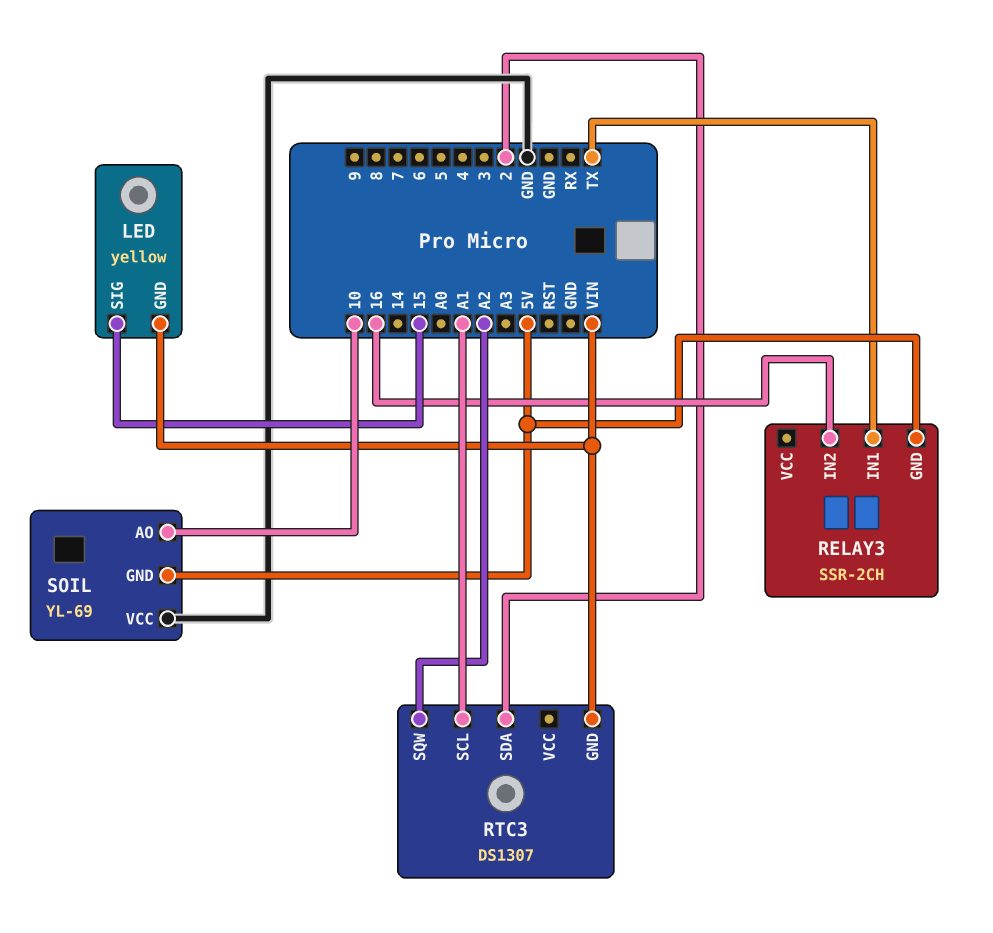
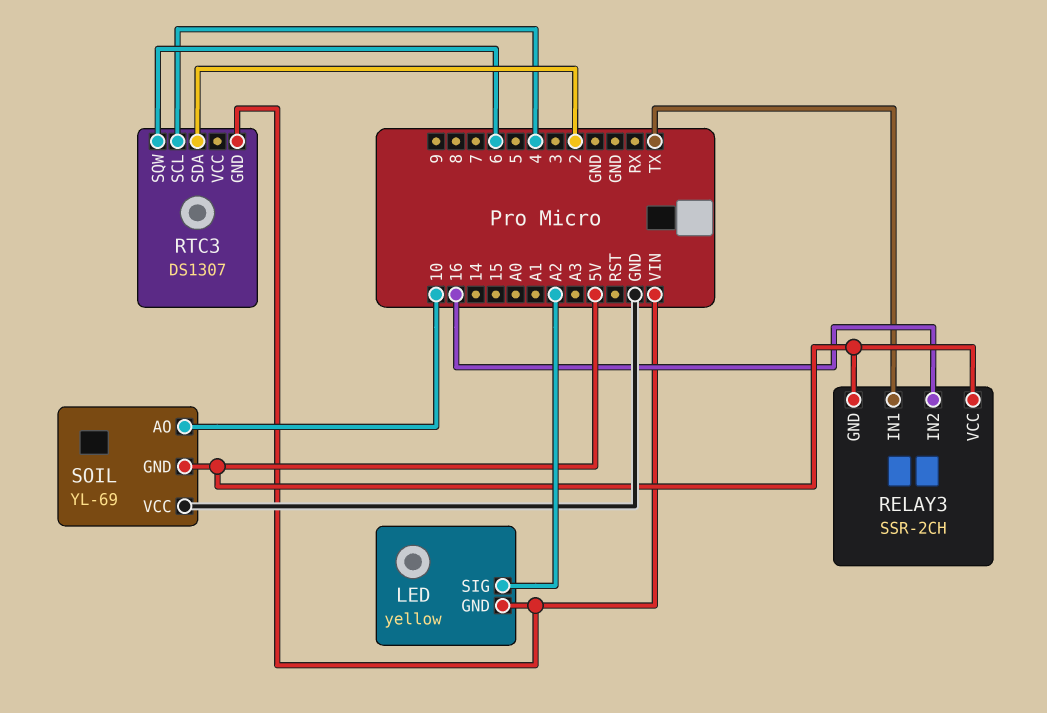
LED pin SIG: 15 -> A2
RELAY3 pin VCC: none -> 5V
RTC3 pin SCL: A1 -> 4
RTC3 pin SQW: A2 -> 6

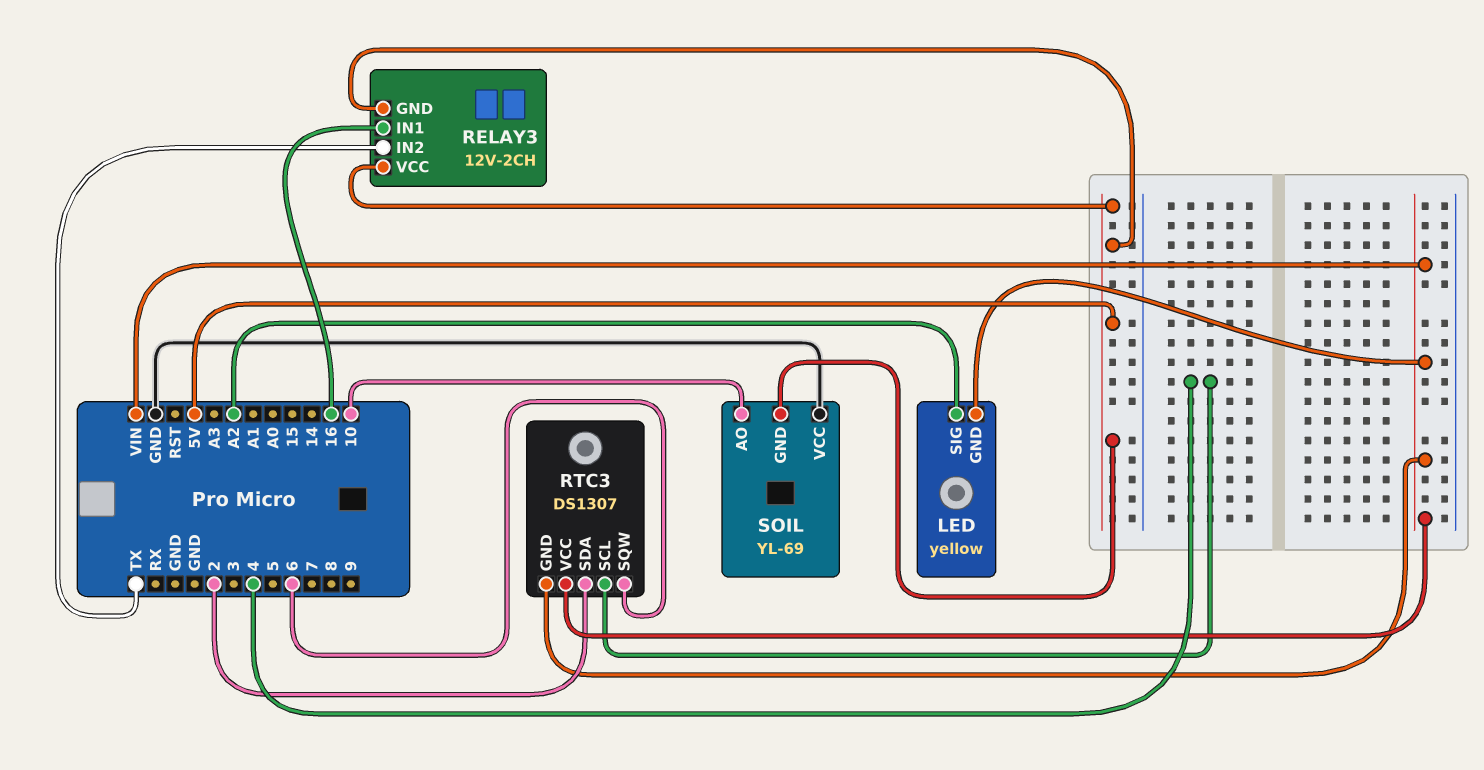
RELAY3: SSR-2CH -> 12V-2CH
RELAY3 pin IN1: TX -> 16
RELAY3 pin IN2: 16 -> TX
RTC3 pin VCC: none -> VIN

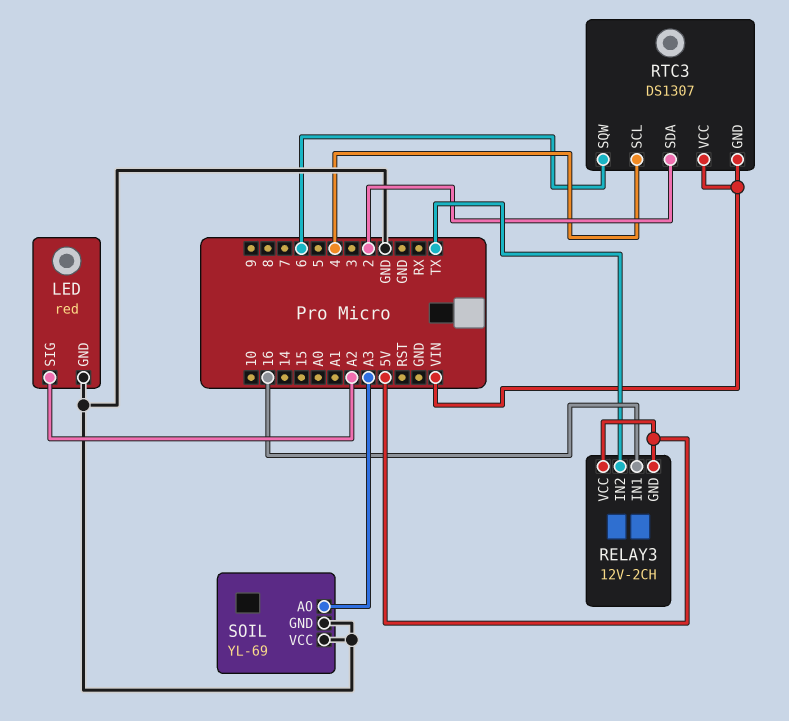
LED: yellow -> red
LED pin GND: VIN -> GND
SOIL pin AO: 10 -> A3
SOIL pin GND: 5V -> GND

